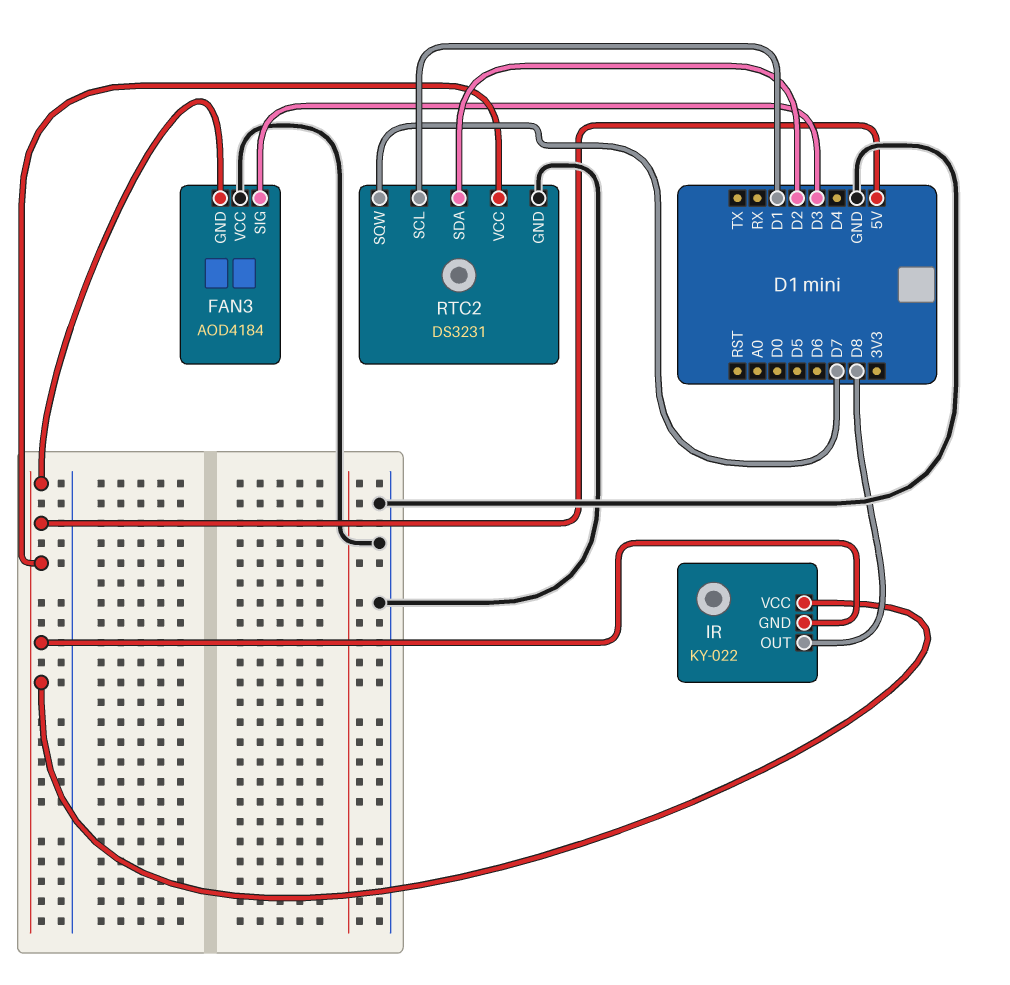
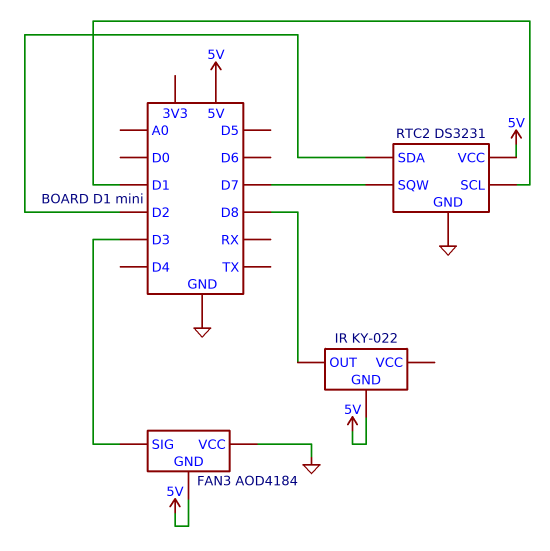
IR pin VCC: 5V -> none

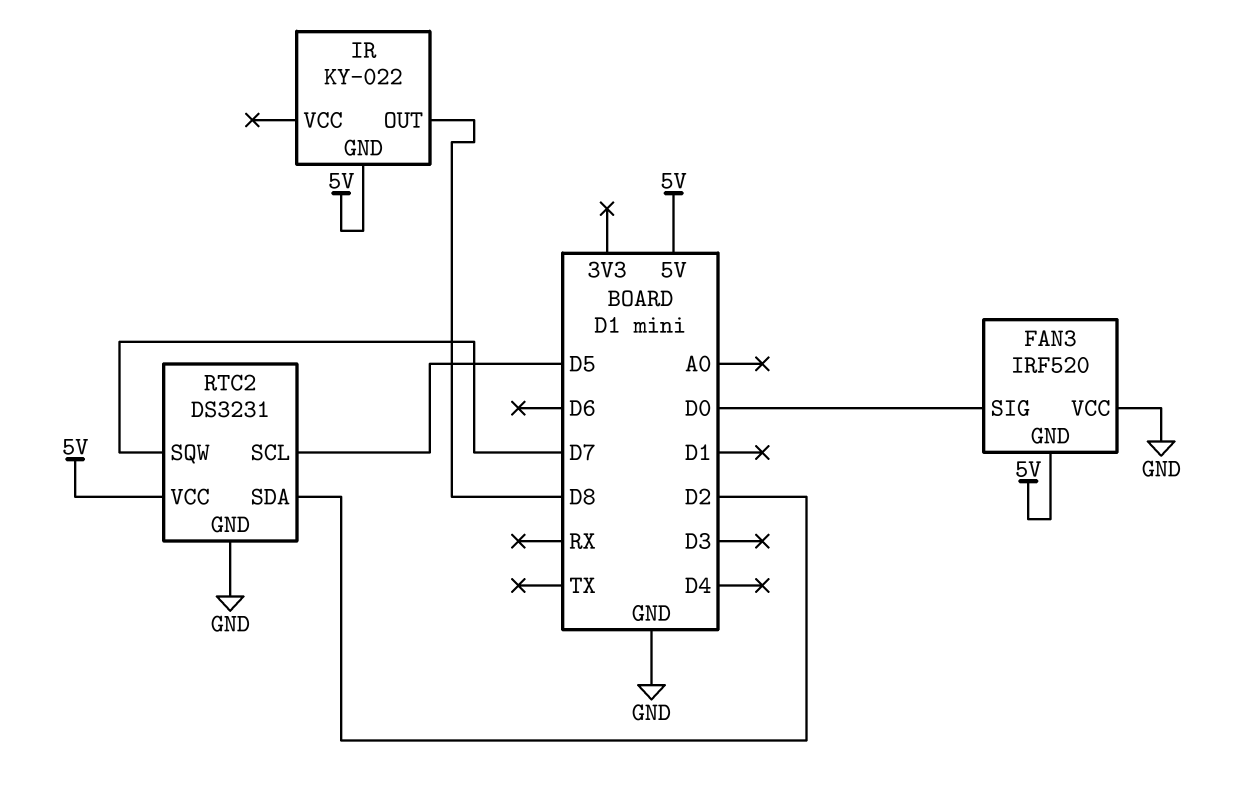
FAN3: AOD4184 -> IRF520
FAN3 pin SIG: D3 -> D0
RTC2 pin SCL: D1 -> D5

